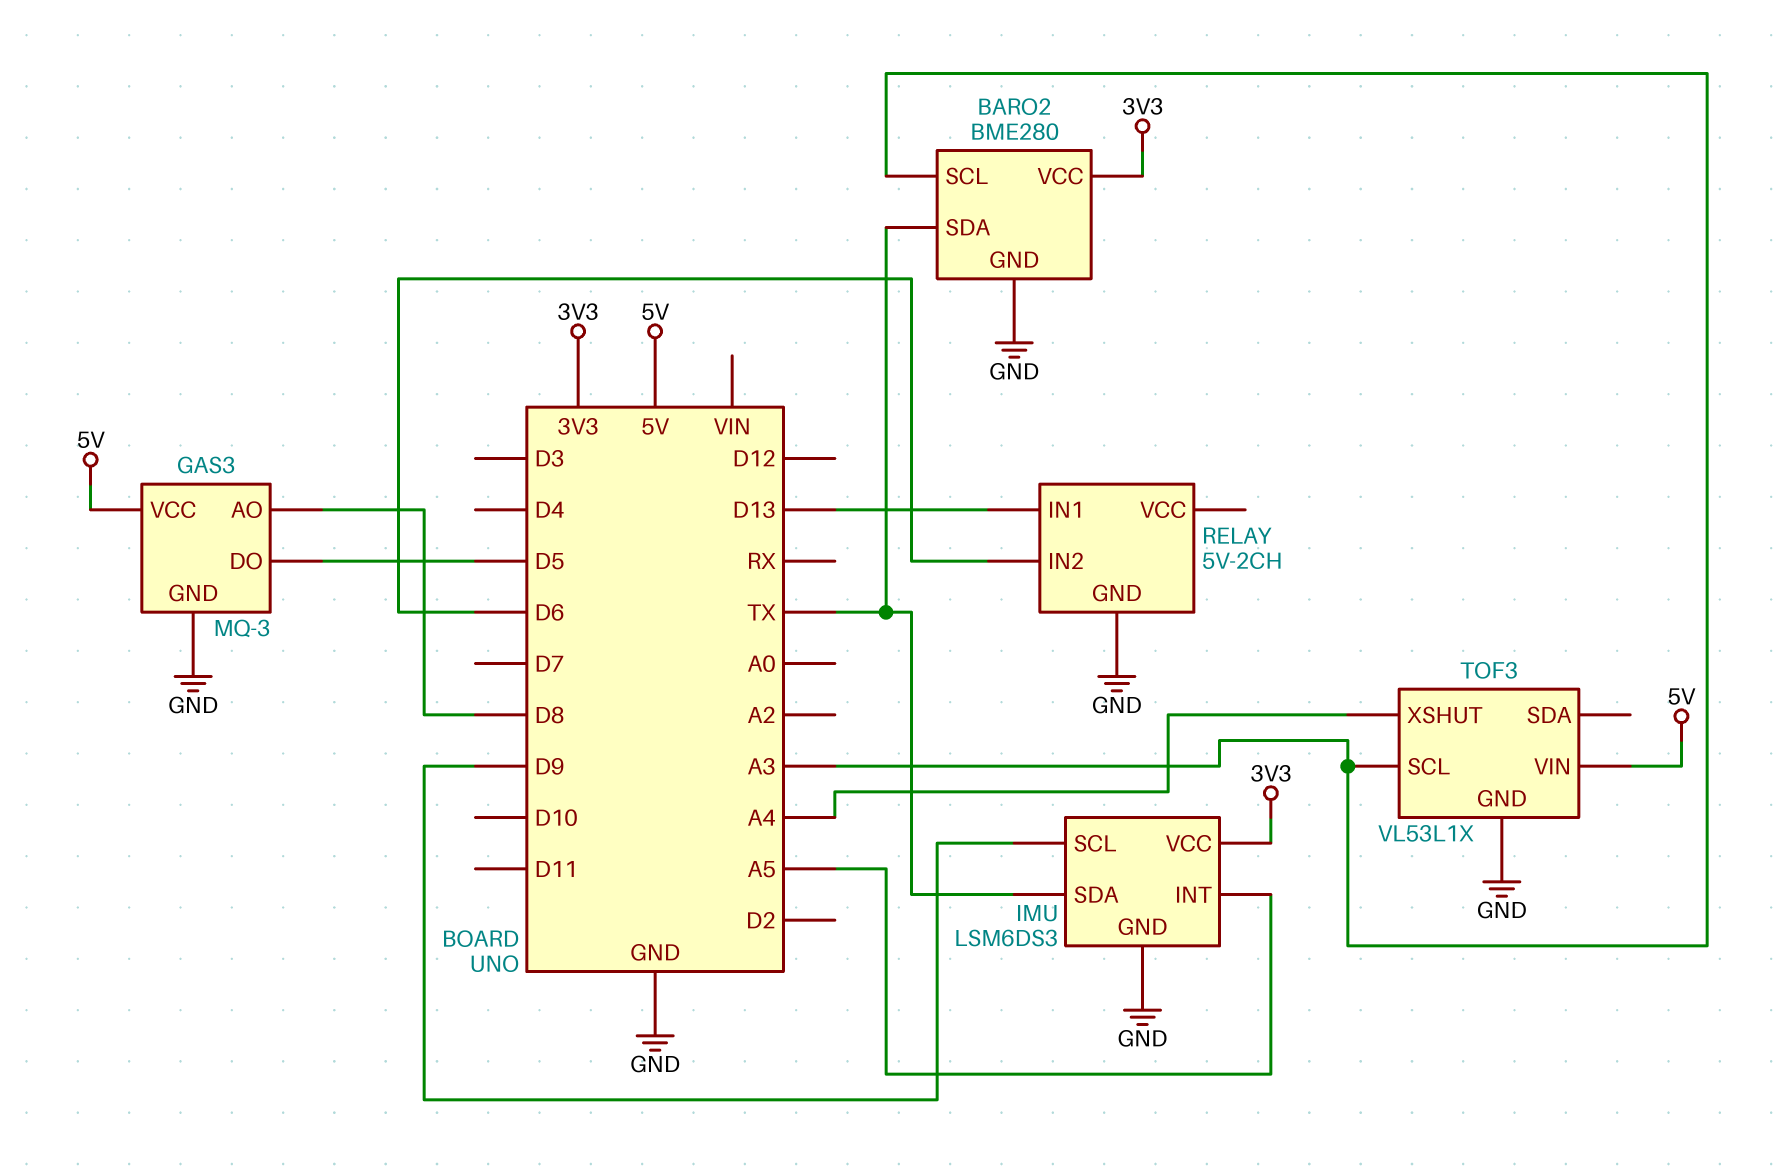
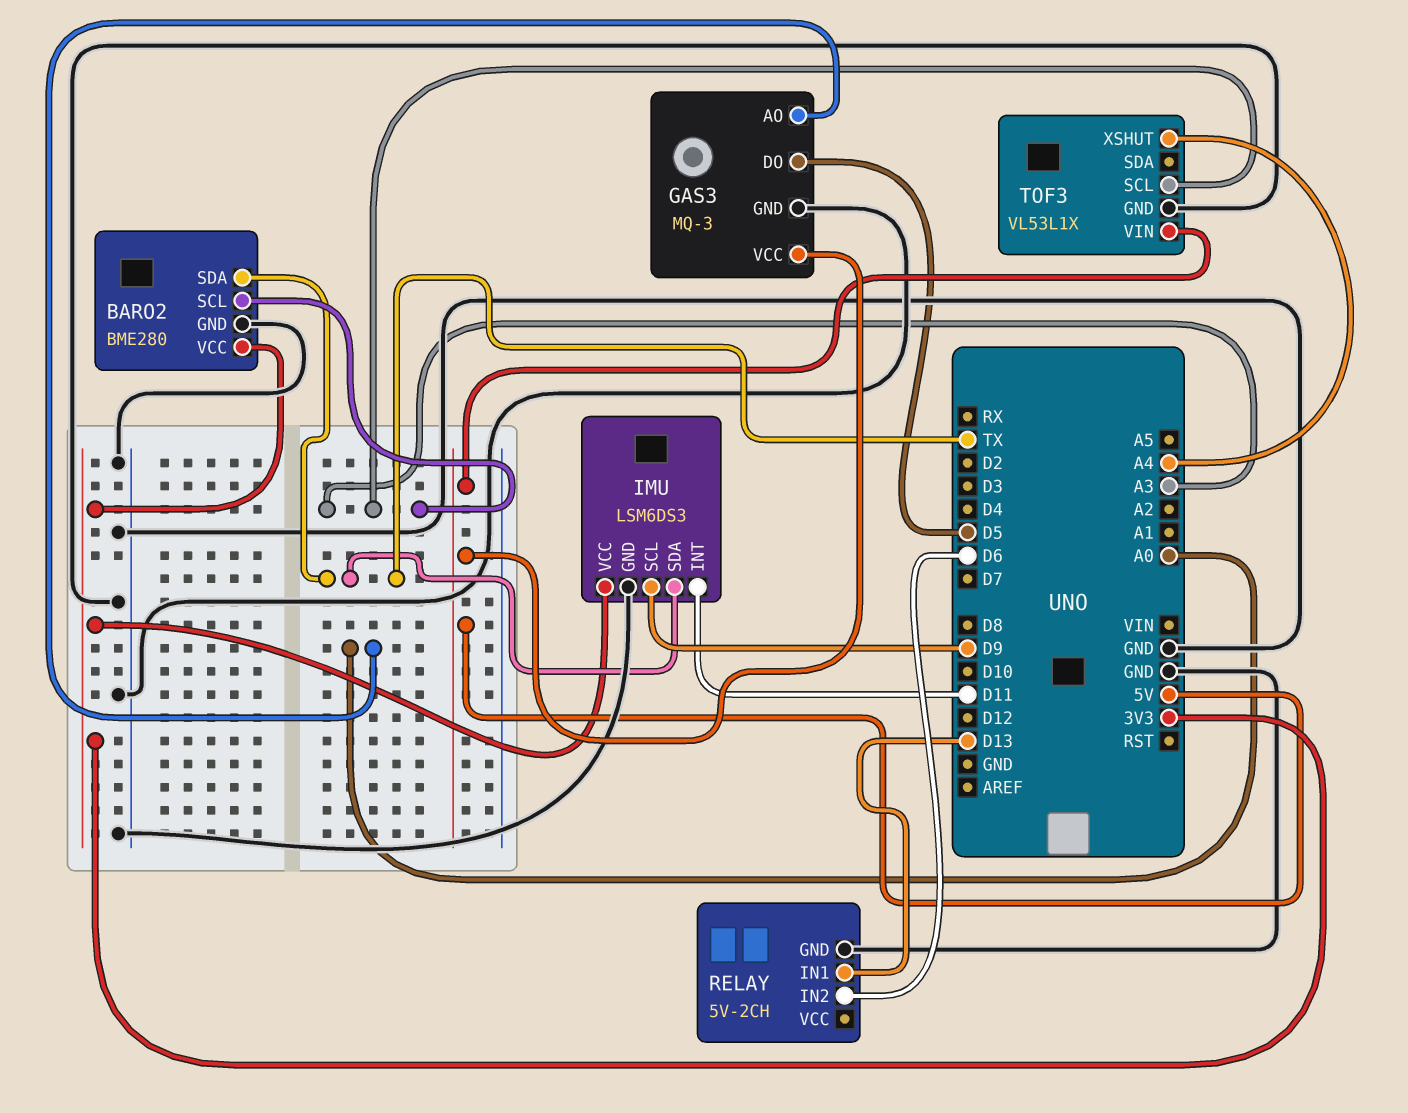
GAS3 pin AO: D8 -> A0
IMU pin INT: A5 -> D11

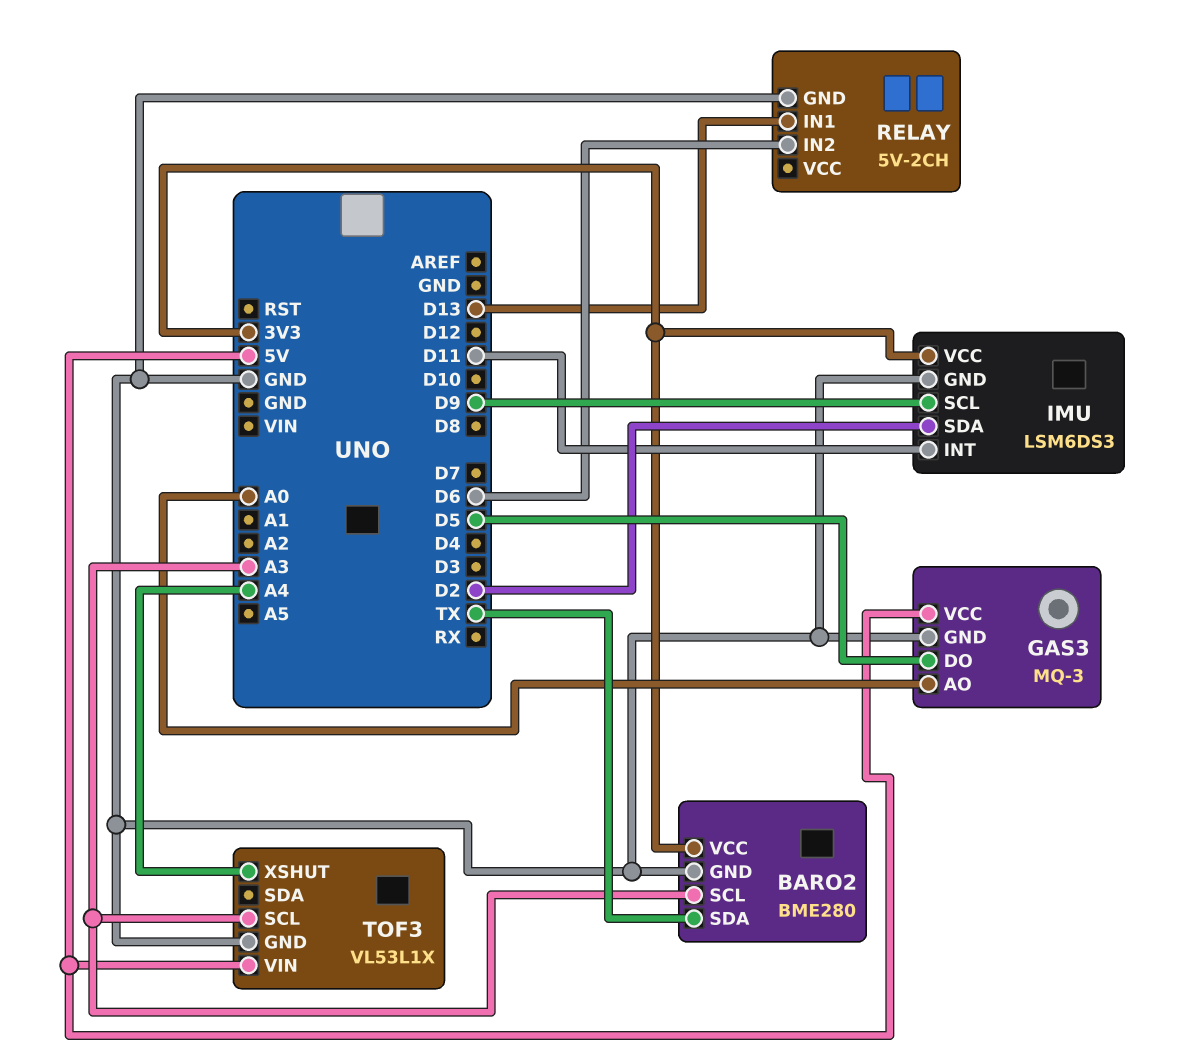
IMU pin SDA: TX -> D2

